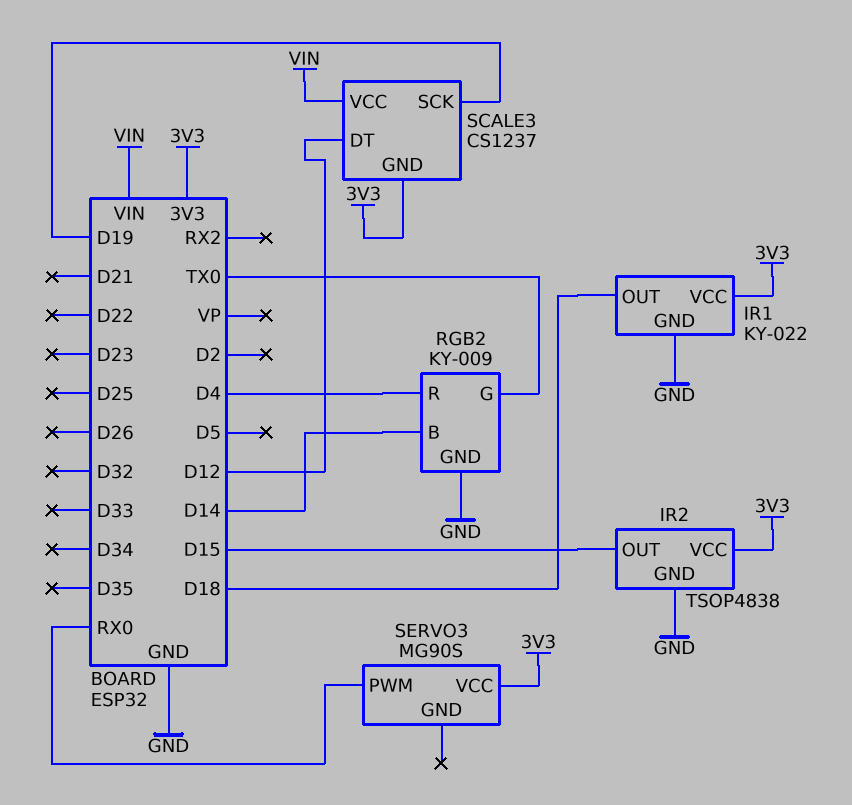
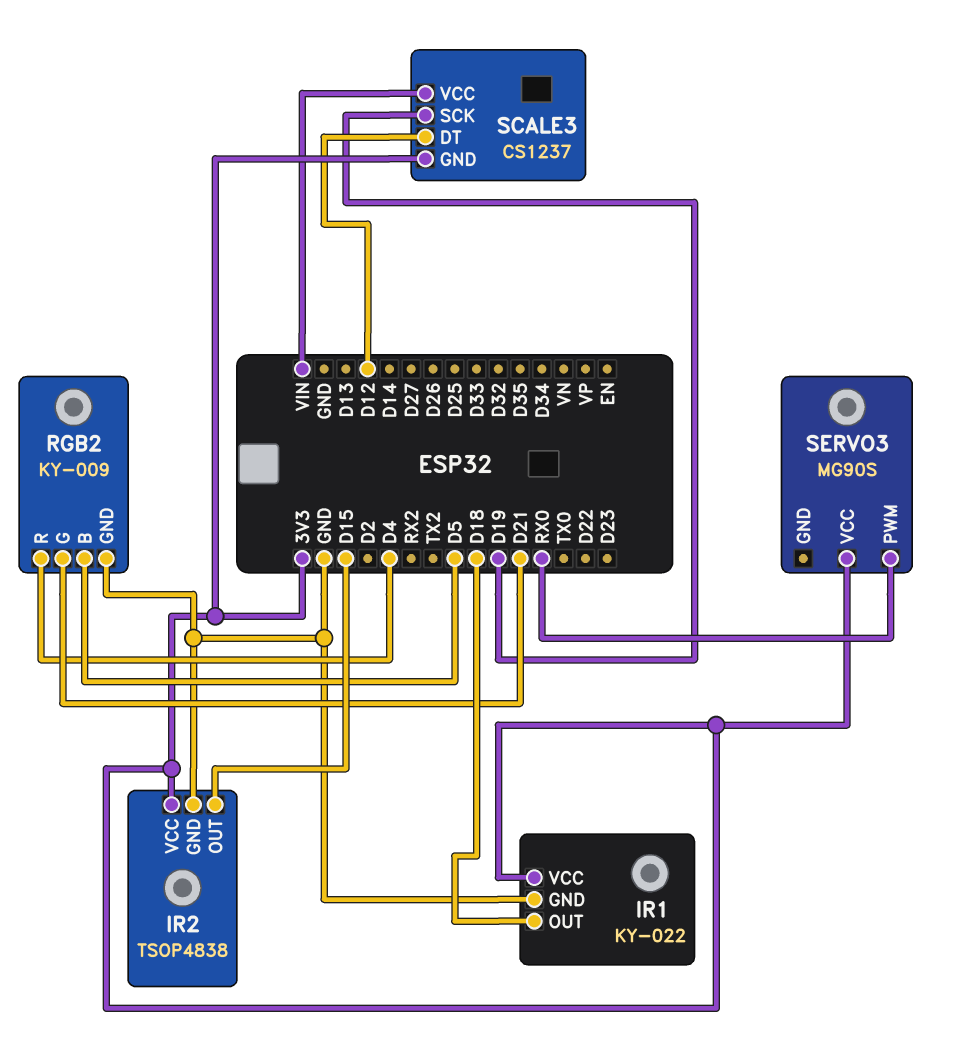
RGB2 pin B: D14 -> D5
RGB2 pin G: TX0 -> D21

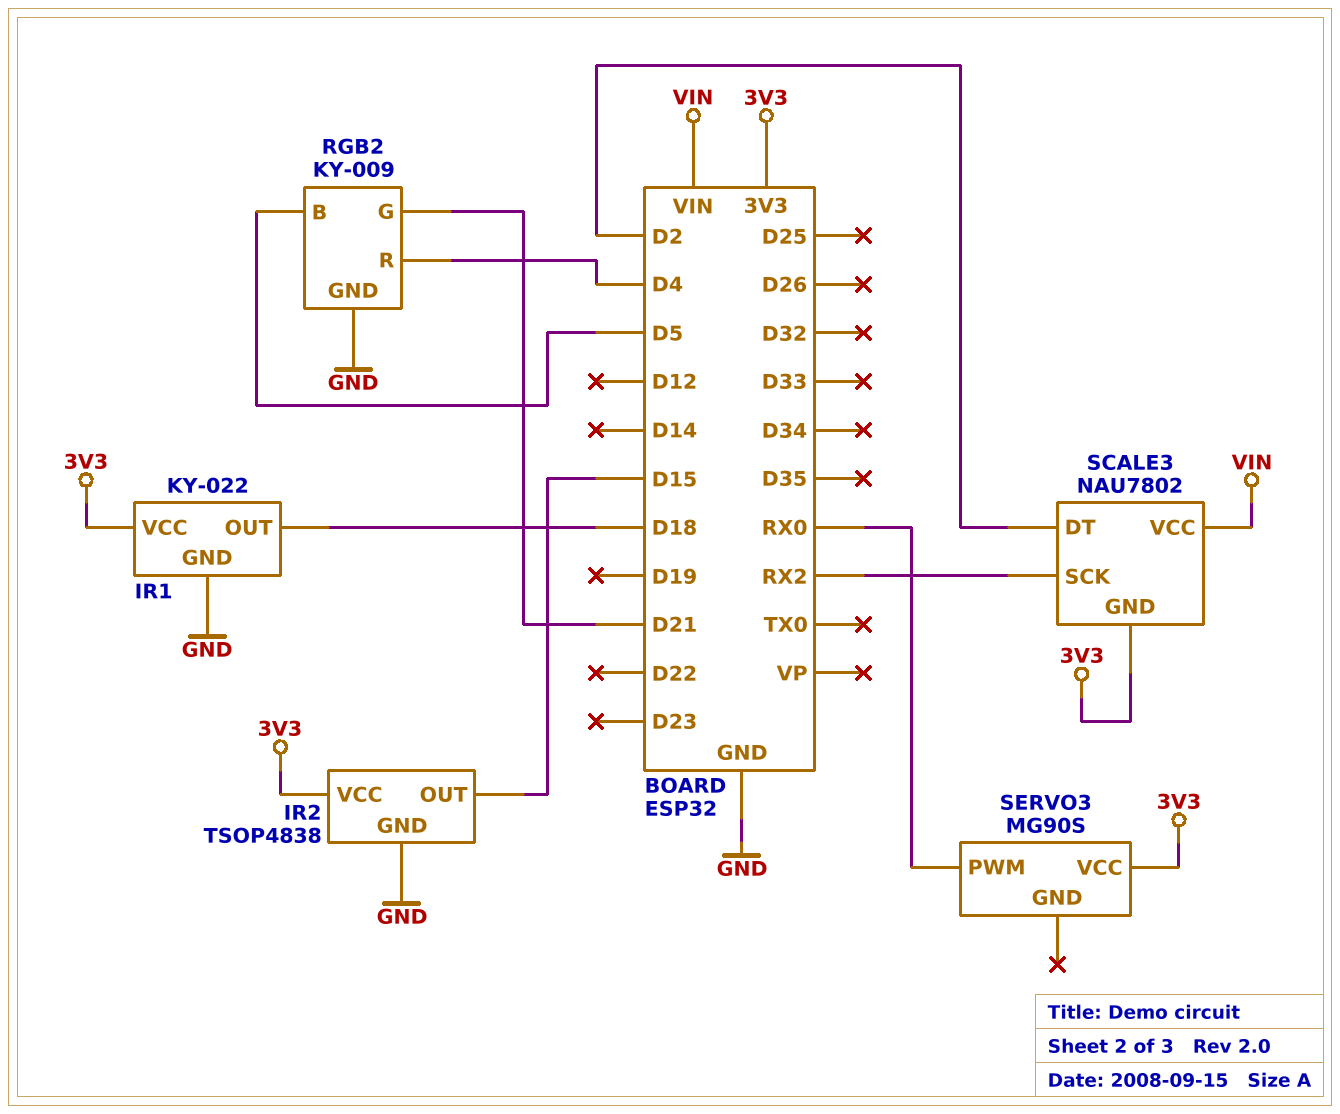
SCALE3: CS1237 -> NAU7802
SCALE3 pin DT: D12 -> D2
SCALE3 pin SCK: D19 -> RX2

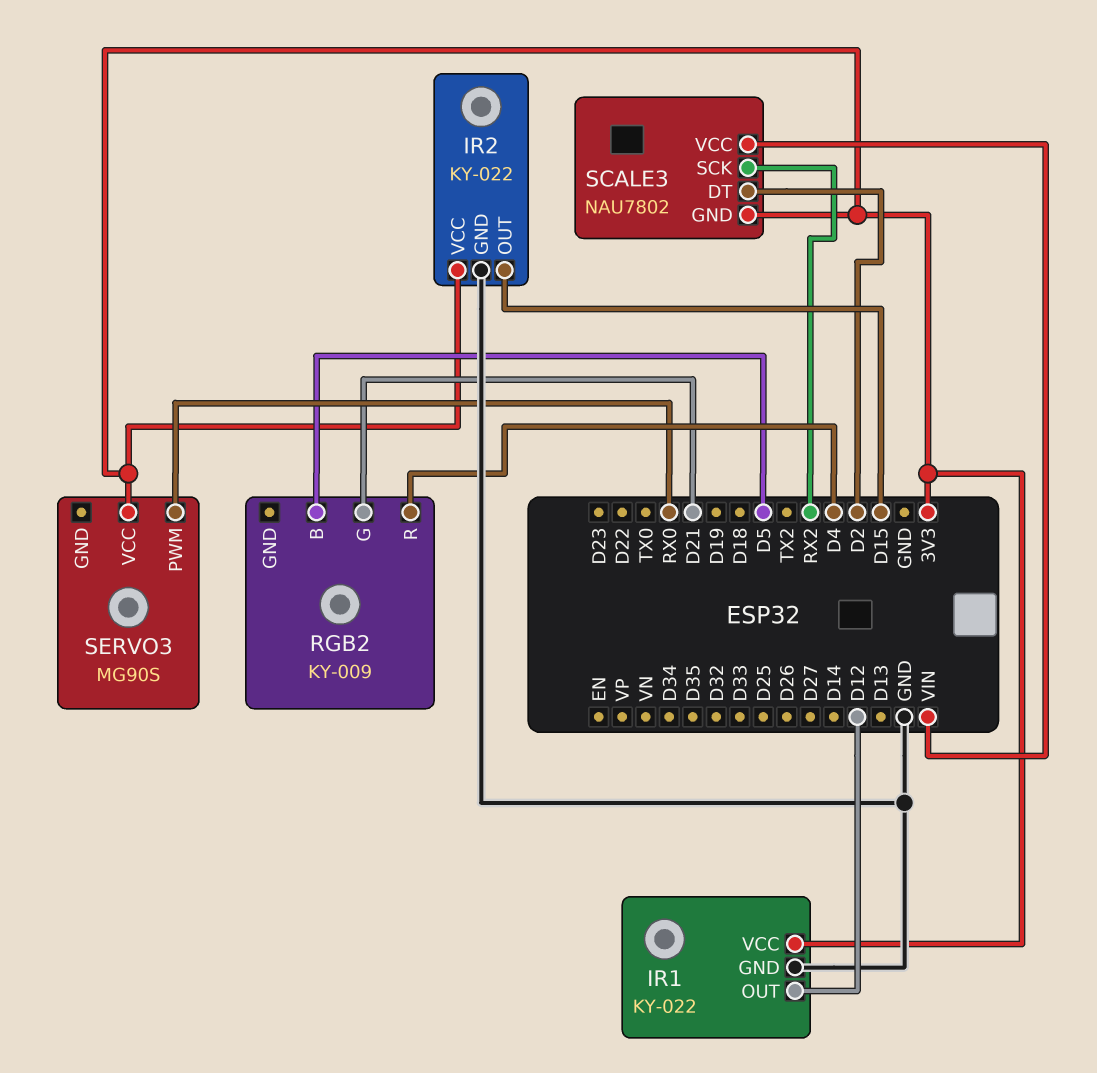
IR1 pin OUT: D18 -> D12
IR2: TSOP4838 -> KY-022
RGB2 pin GND: GND -> none

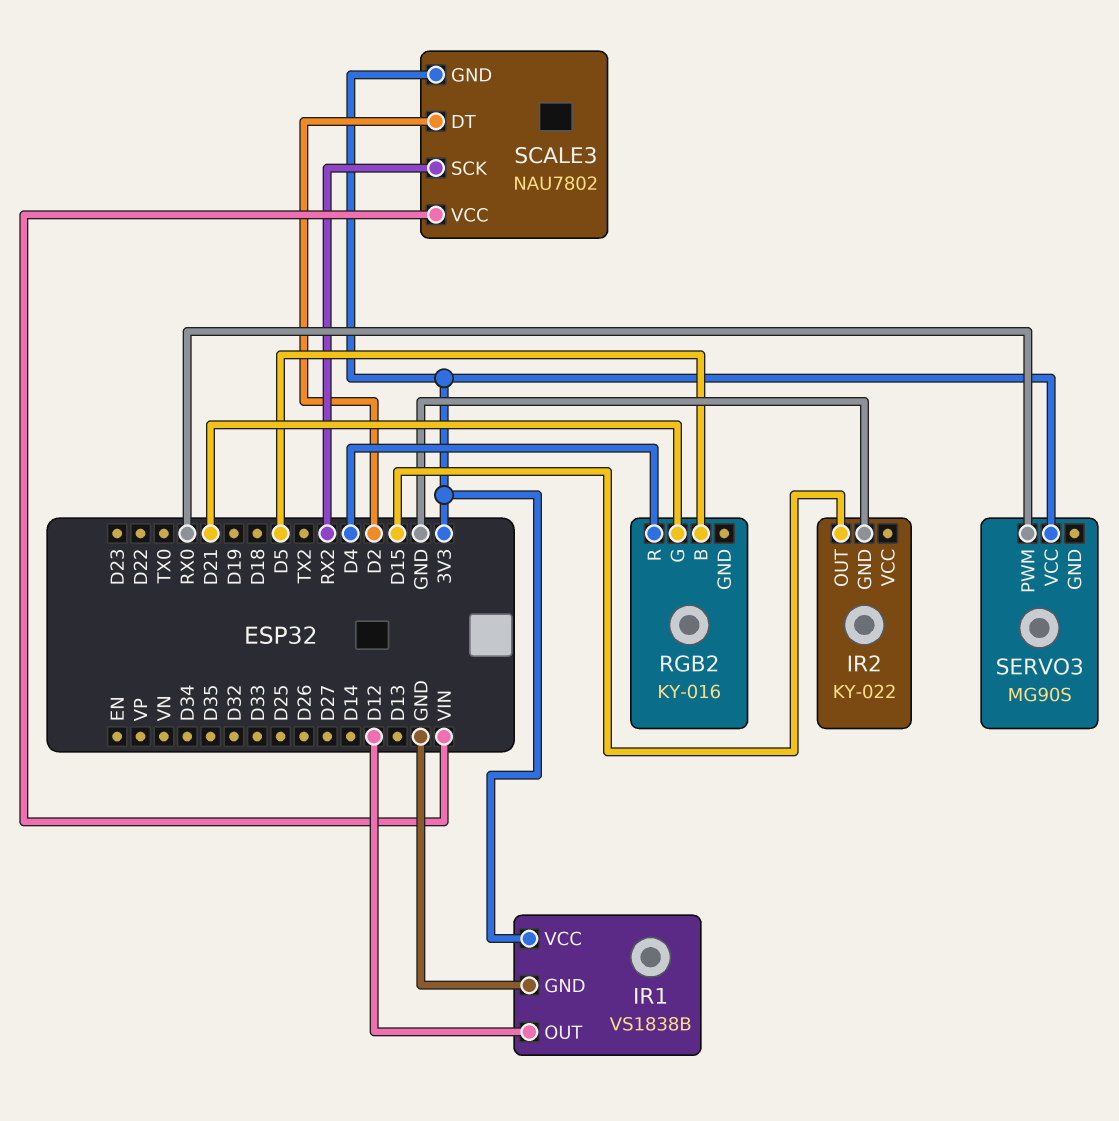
IR1: KY-022 -> VS1838B
IR2 pin VCC: 3V3 -> none
RGB2: KY-009 -> KY-016

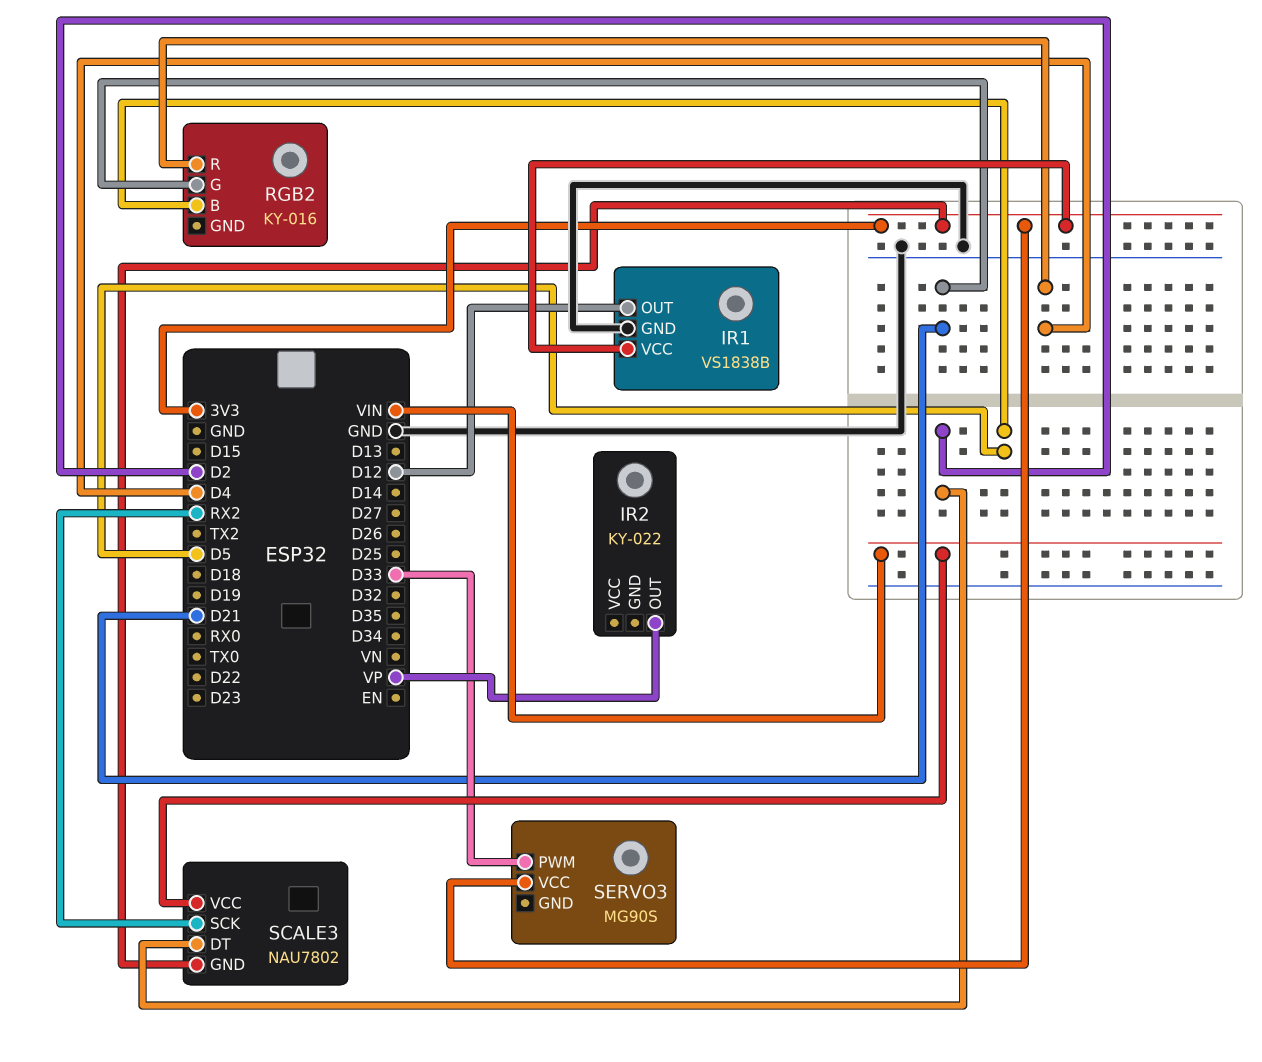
IR2 pin GND: GND -> none
IR2 pin OUT: D15 -> VP
SERVO3 pin PWM: RX0 -> D33

